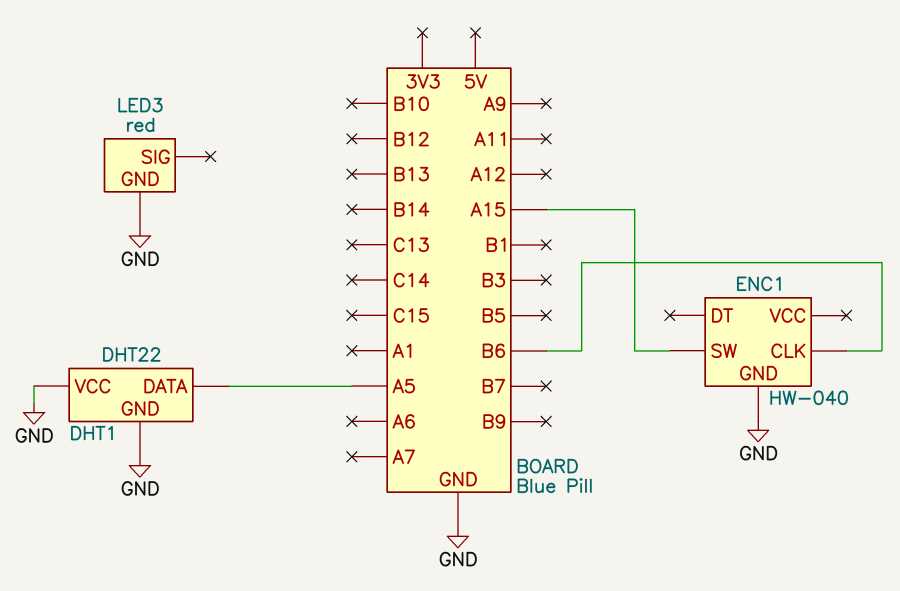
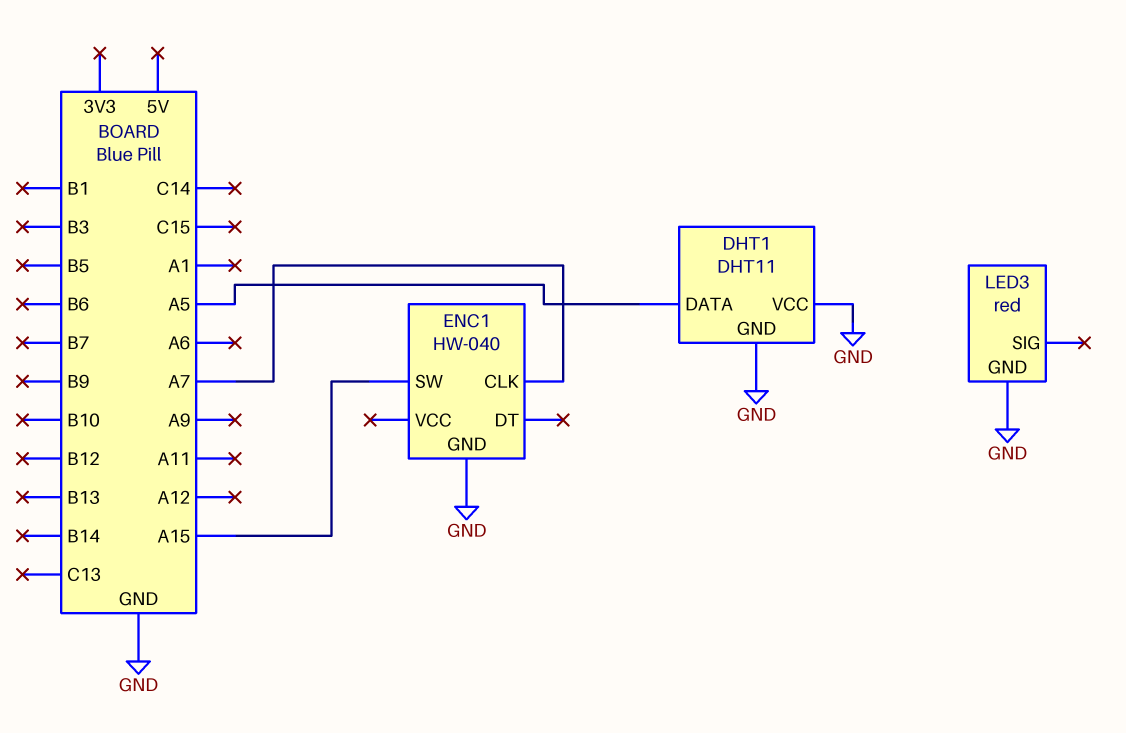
DHT1: DHT22 -> DHT11
ENC1 pin CLK: B6 -> A7

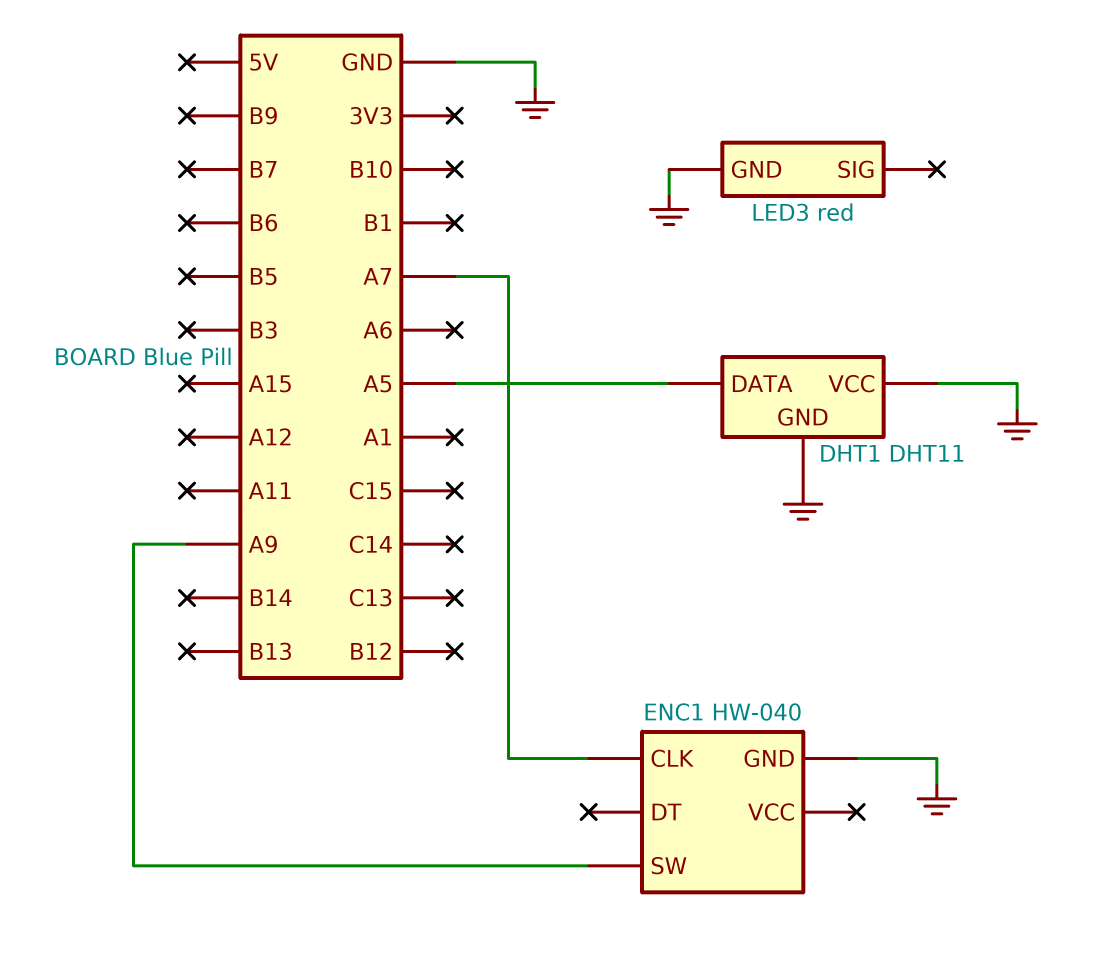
ENC1 pin SW: A15 -> A9

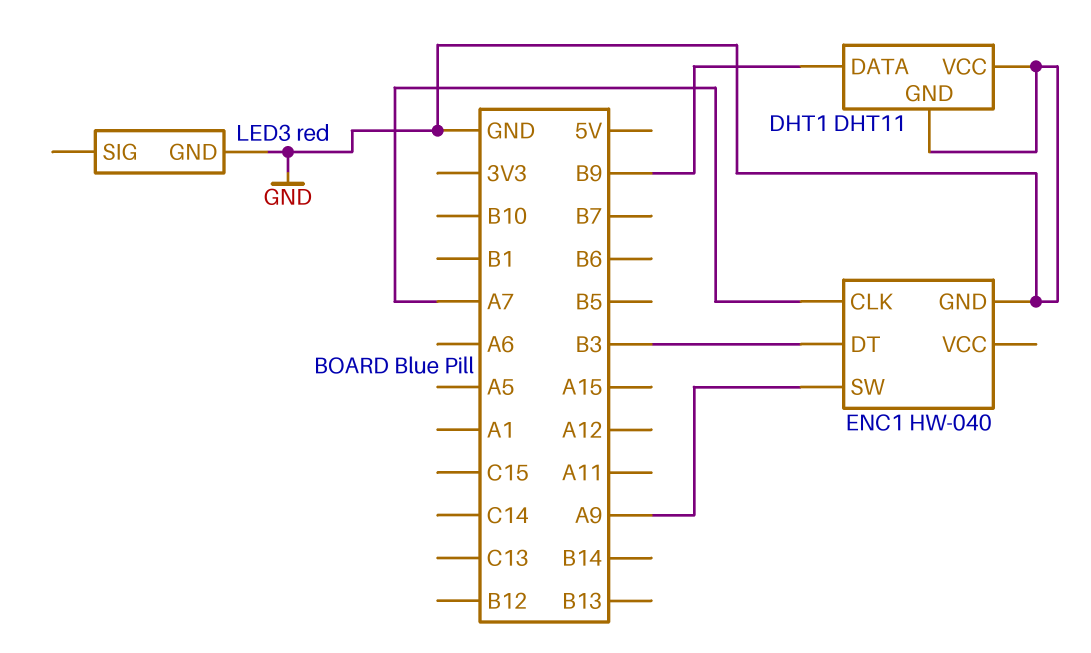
DHT1 pin DATA: A5 -> B9
ENC1 pin DT: none -> B3

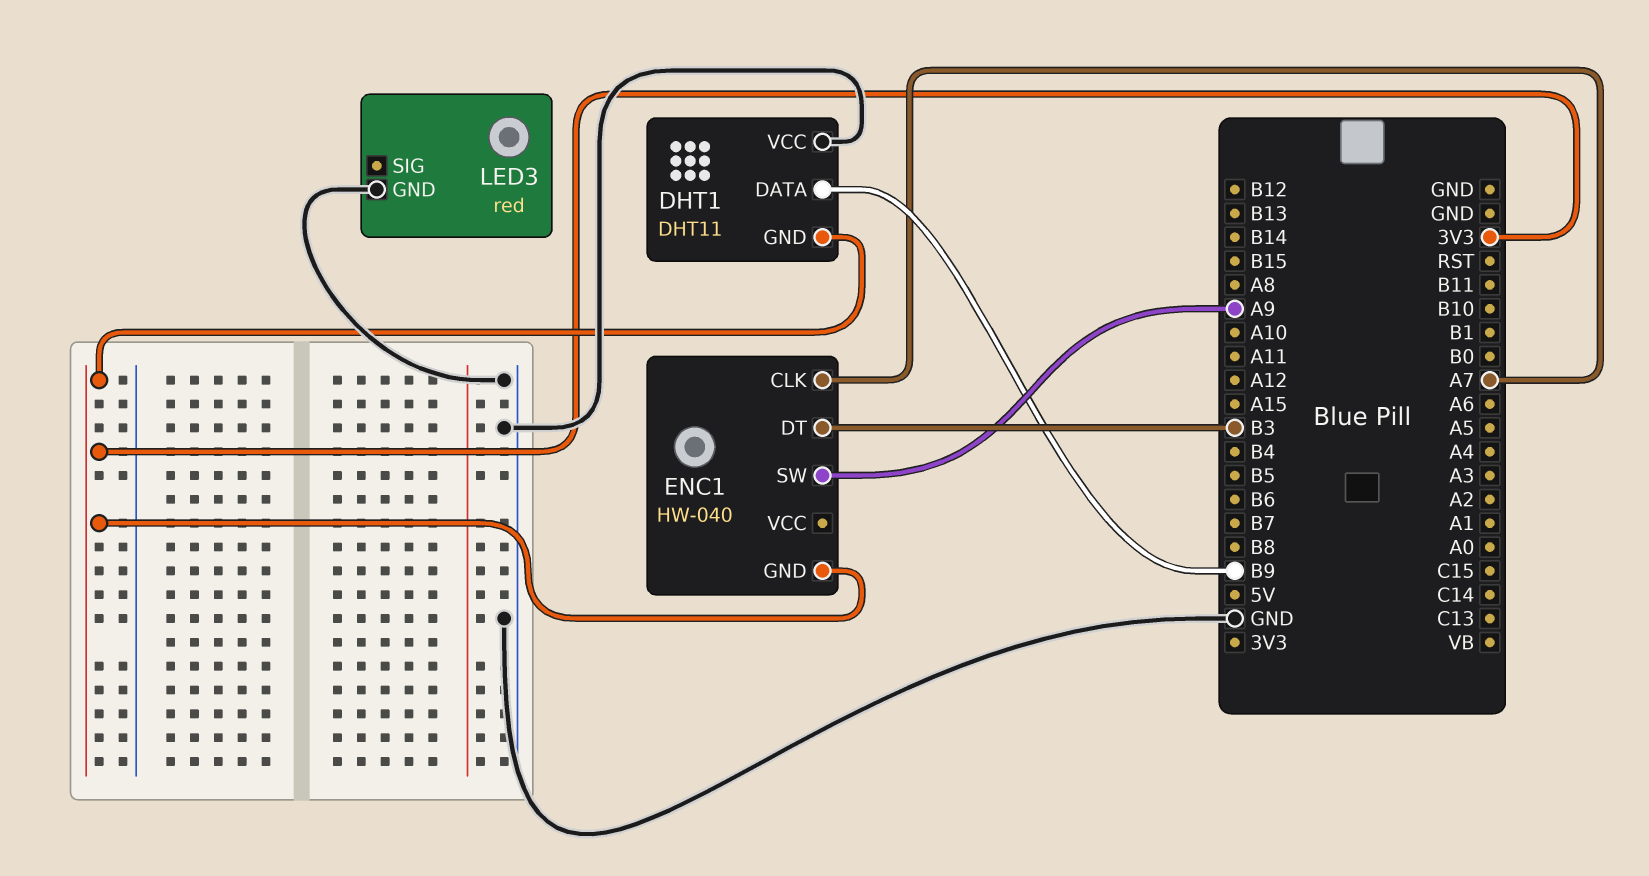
DHT1 pin GND: GND -> 3V3
ENC1 pin GND: GND -> 3V3

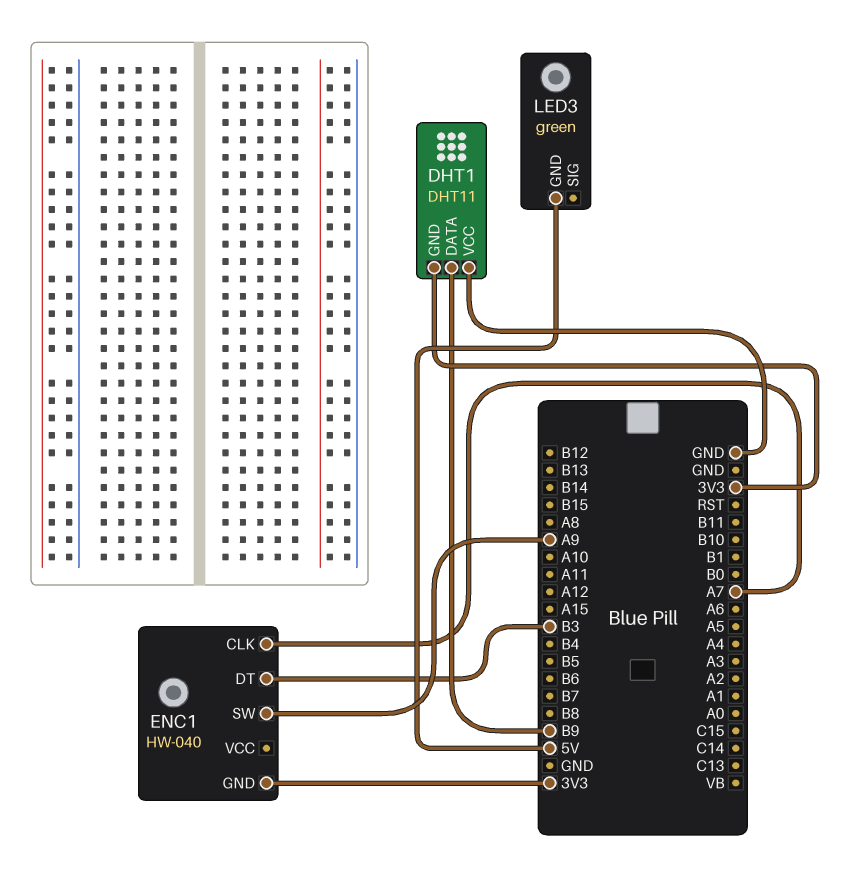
LED3: red -> green
LED3 pin GND: GND -> 5V

